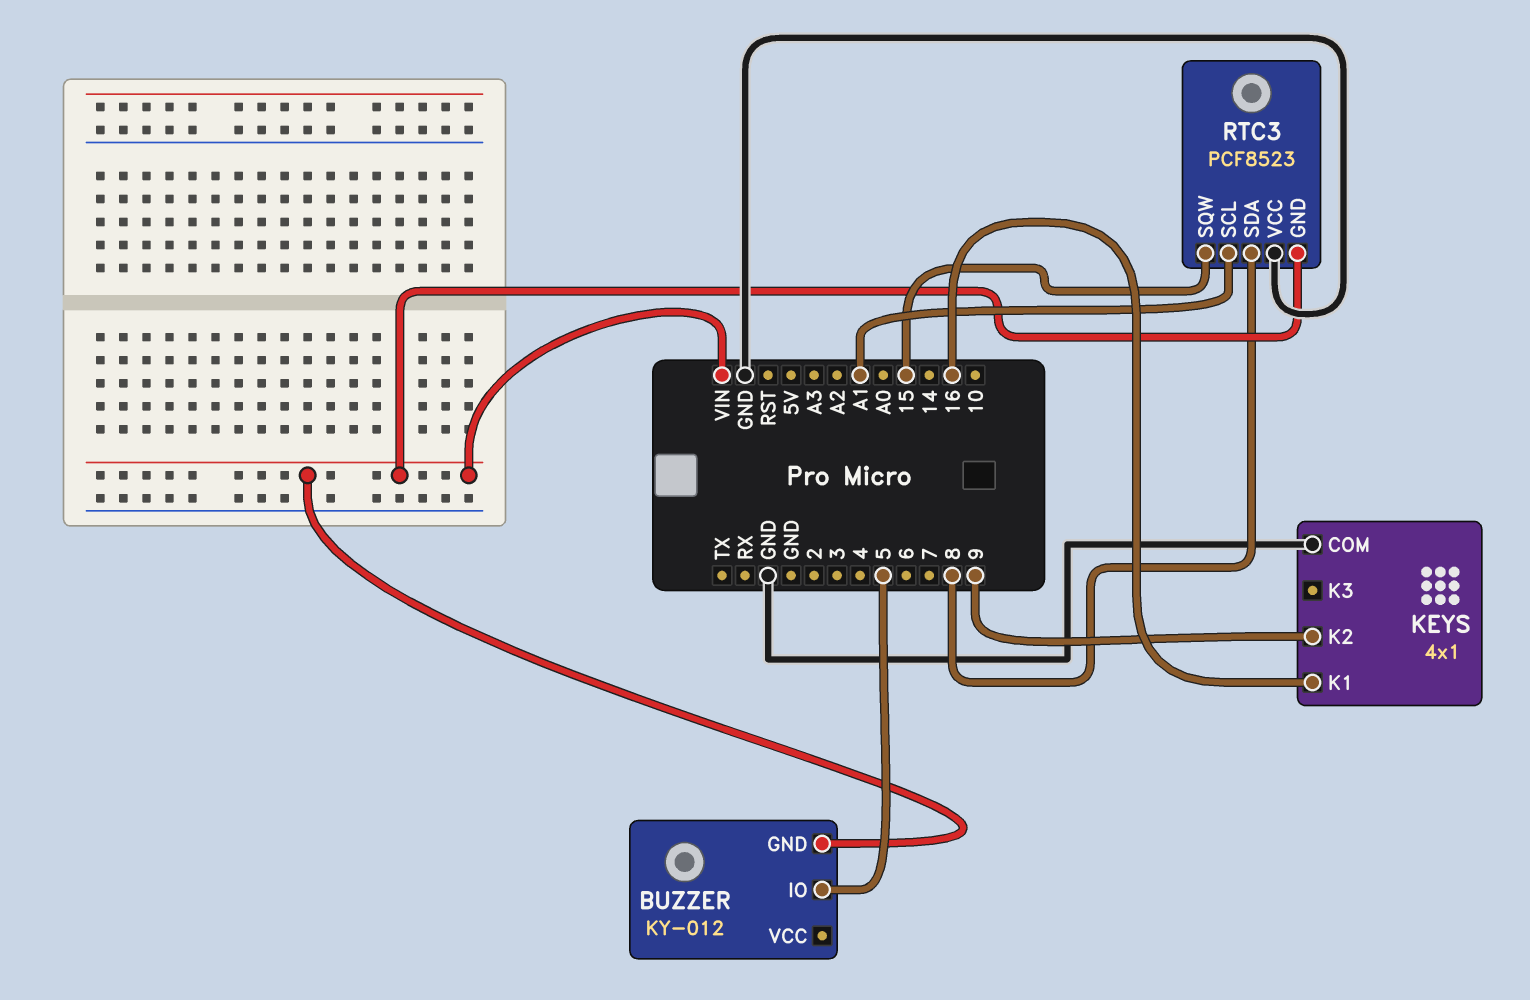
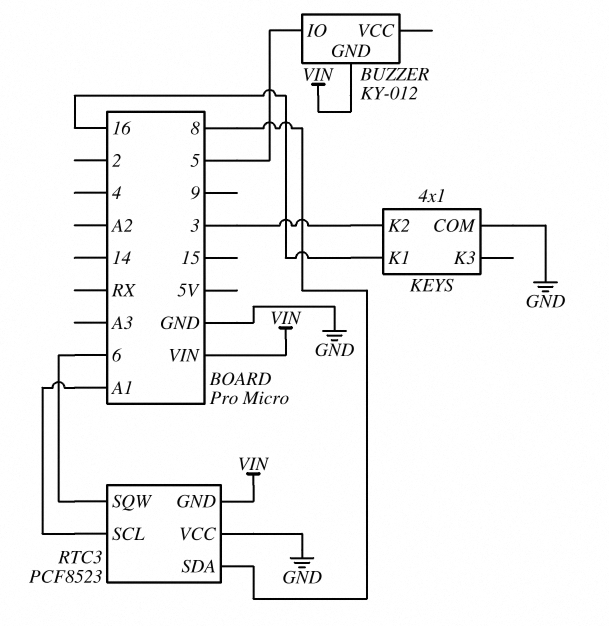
KEYS pin K2: 9 -> 3
RTC3 pin SQW: 15 -> 6

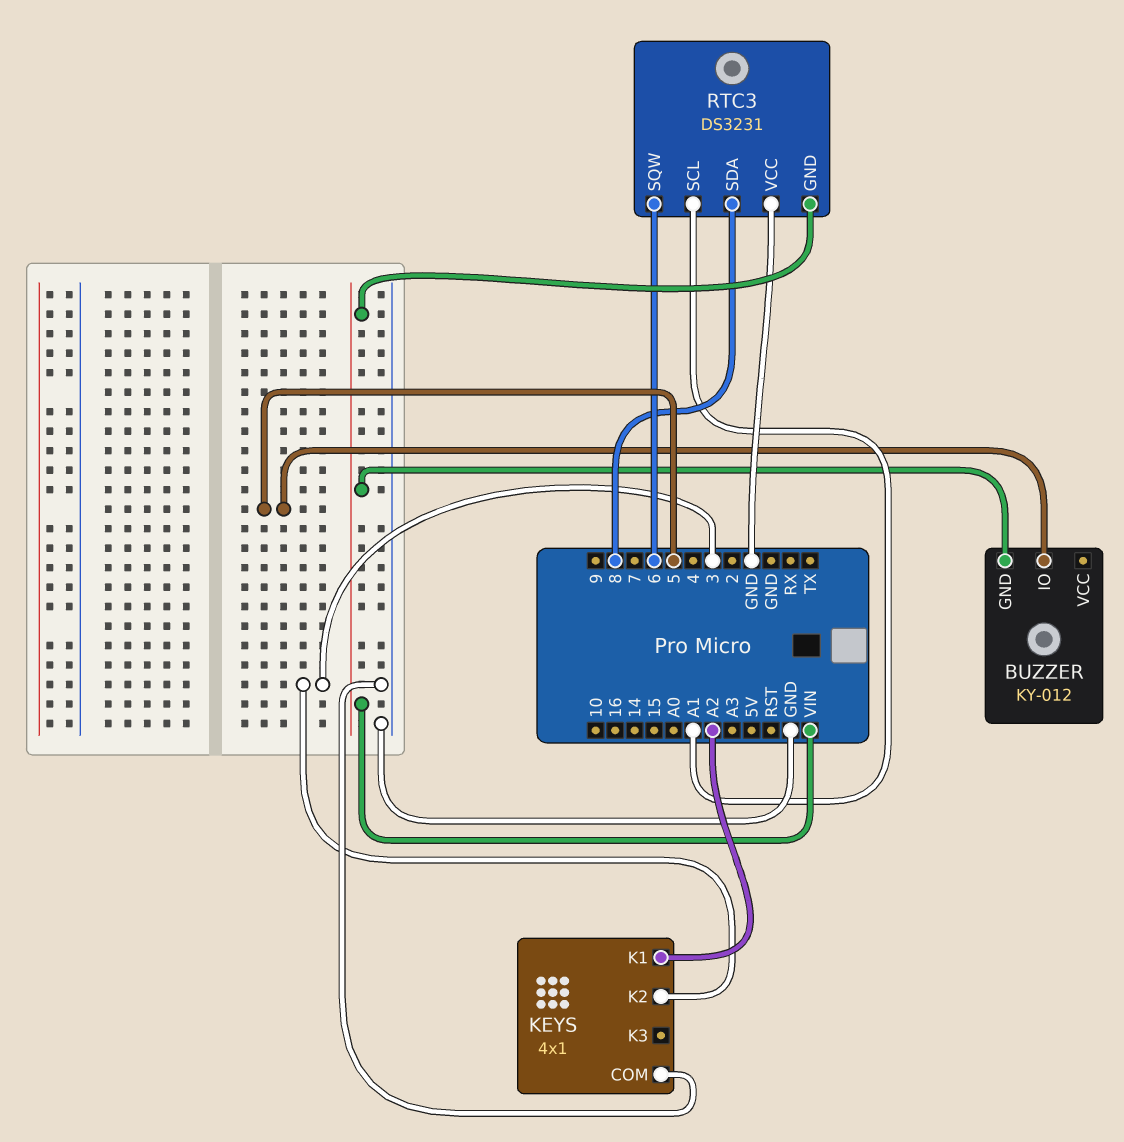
KEYS pin K1: 16 -> A2
RTC3: PCF8523 -> DS3231

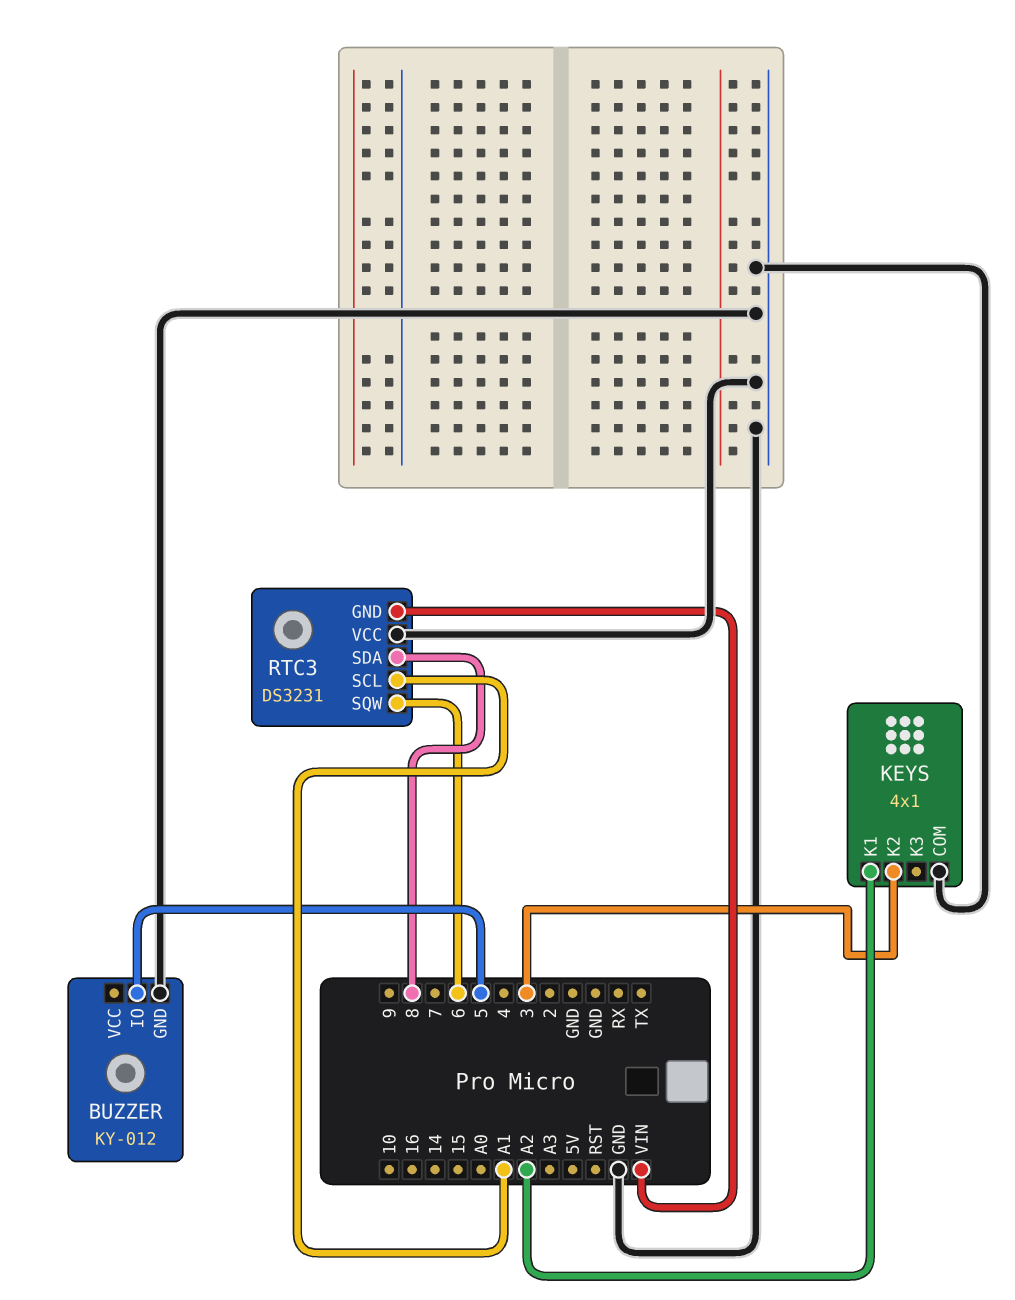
BUZZER pin GND: VIN -> GND

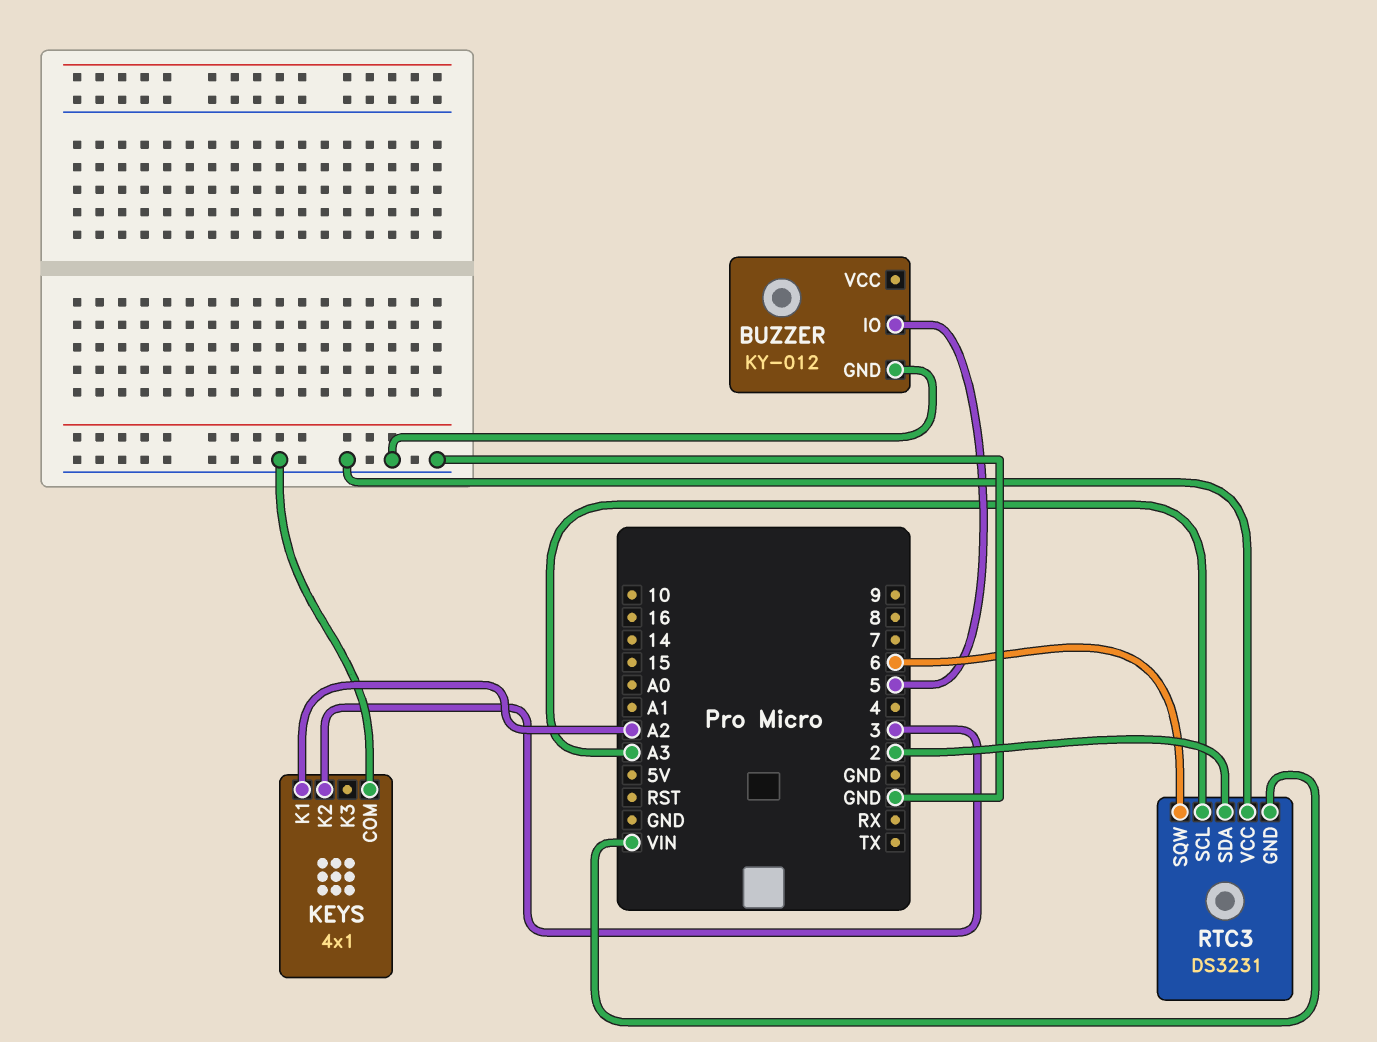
RTC3 pin SCL: A1 -> A3
RTC3 pin SDA: 8 -> 2

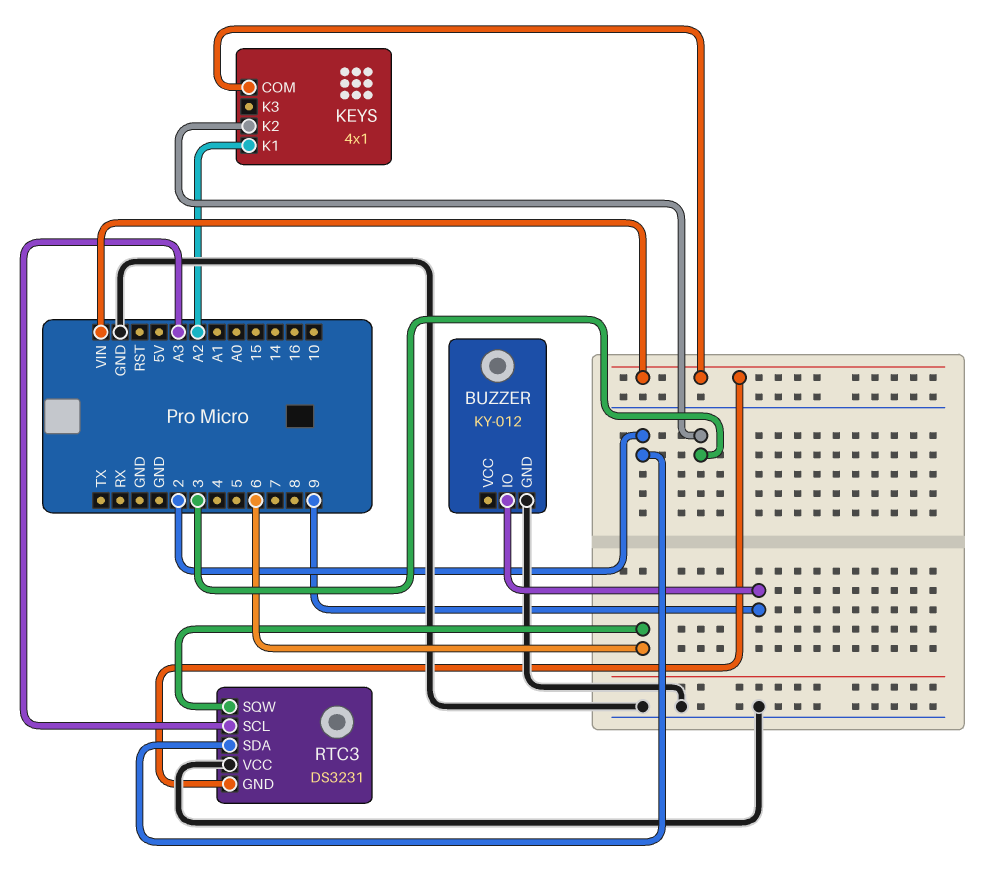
BUZZER pin IO: 5 -> 9
KEYS pin COM: GND -> VIN

